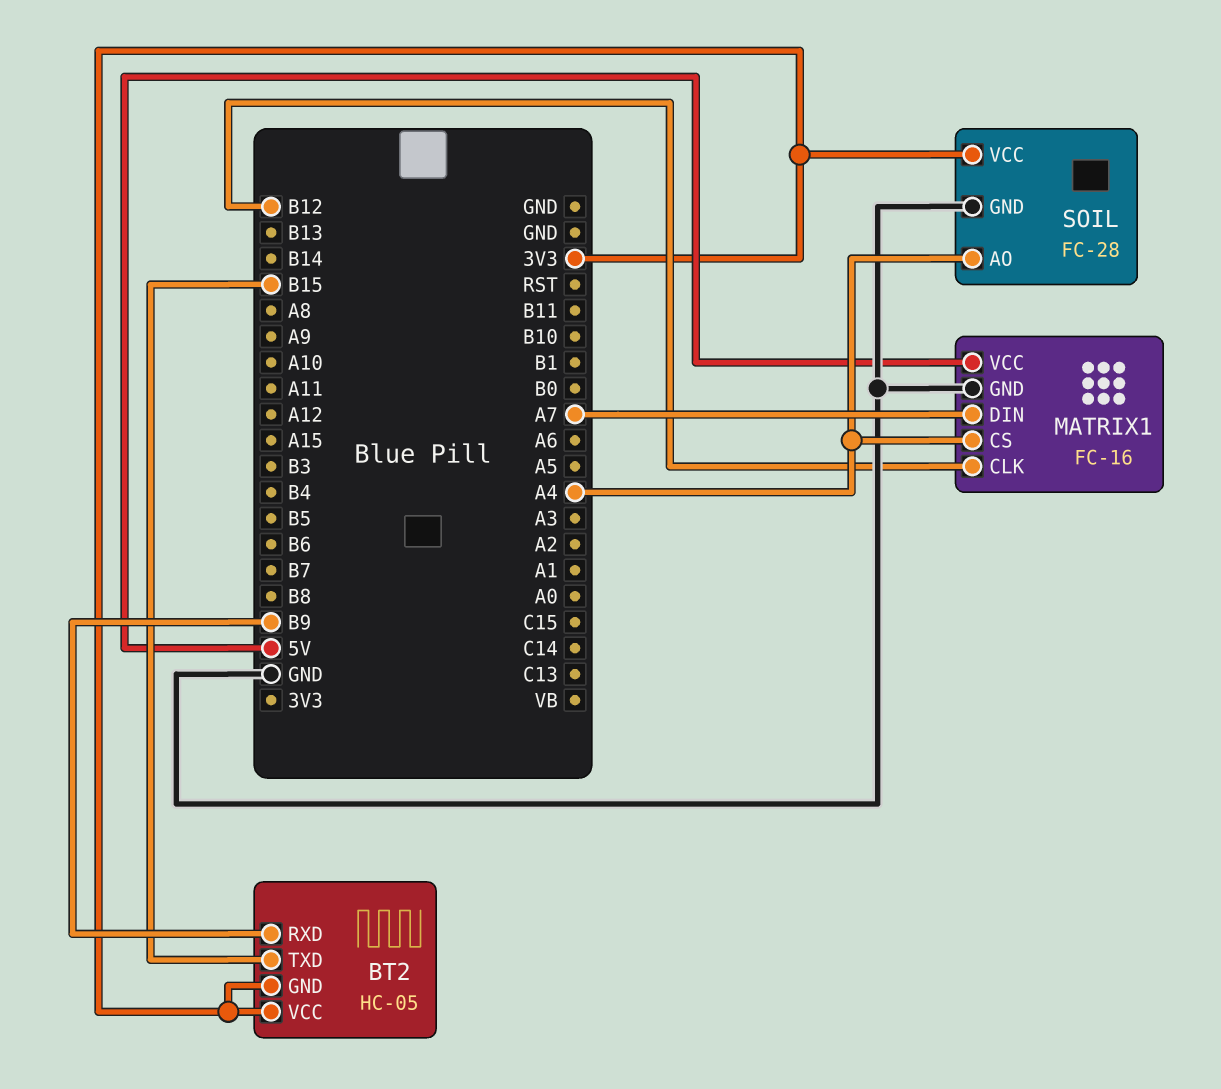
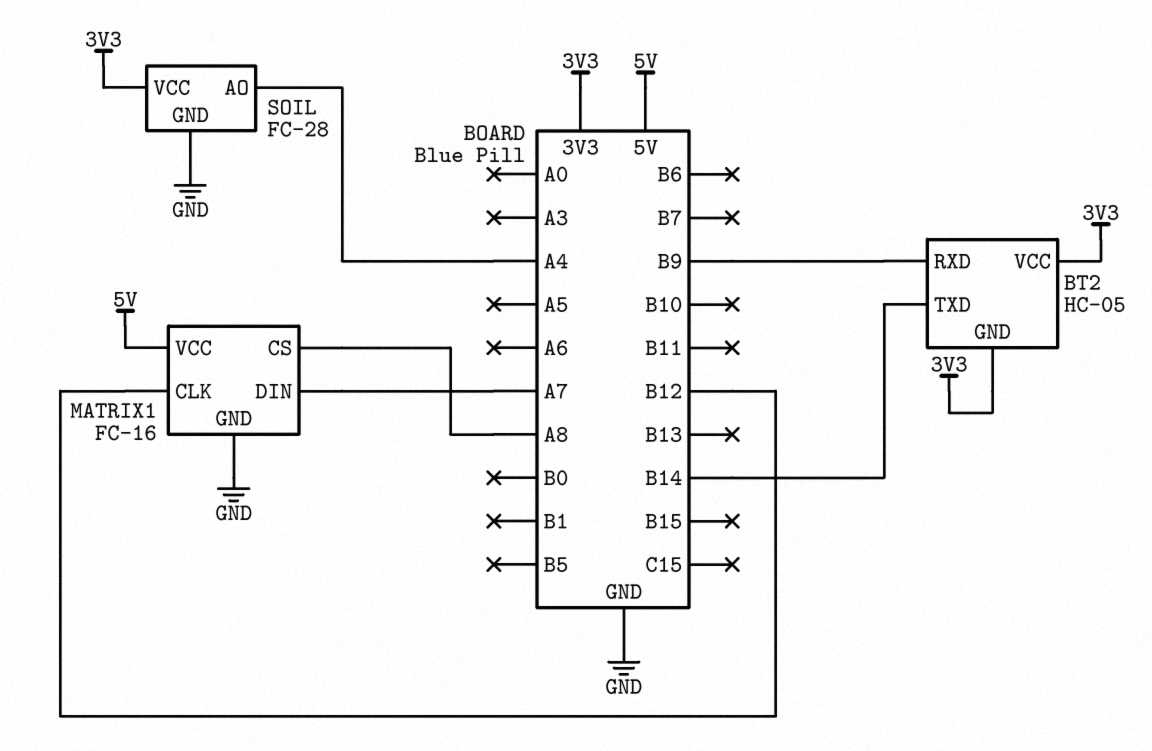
BT2 pin TXD: B15 -> B14
MATRIX1 pin CS: A4 -> A8

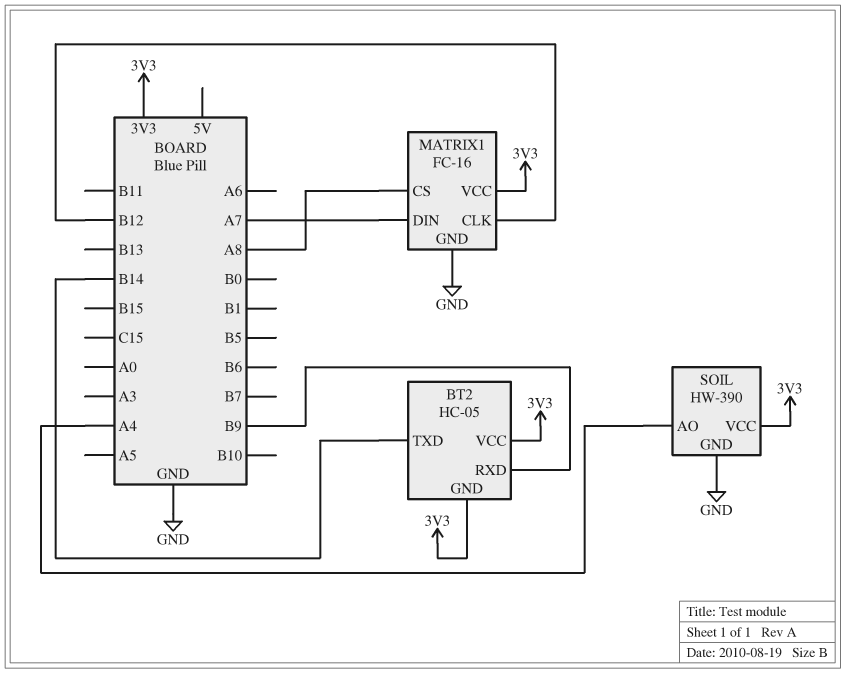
MATRIX1 pin VCC: 5V -> 3V3
SOIL: FC-28 -> HW-390

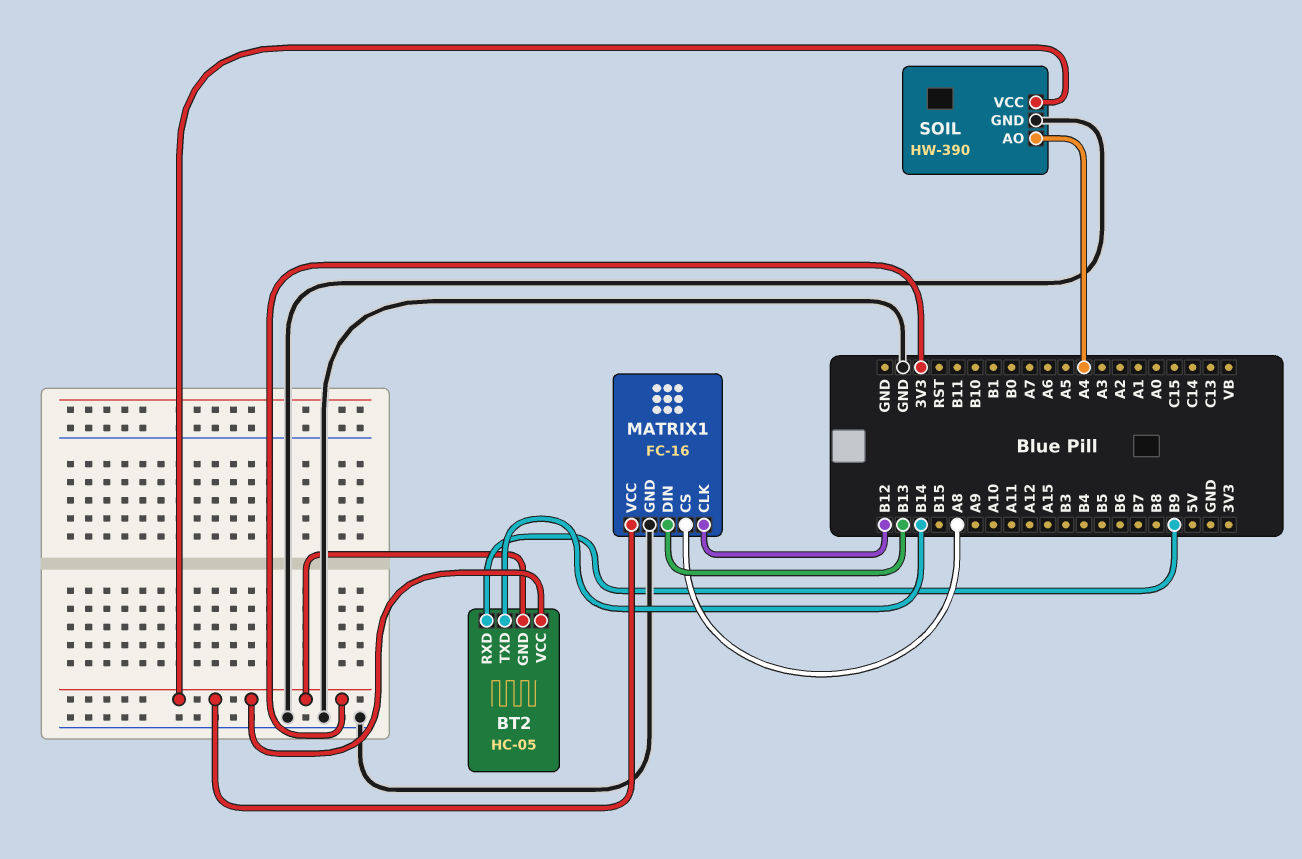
MATRIX1 pin DIN: A7 -> B13

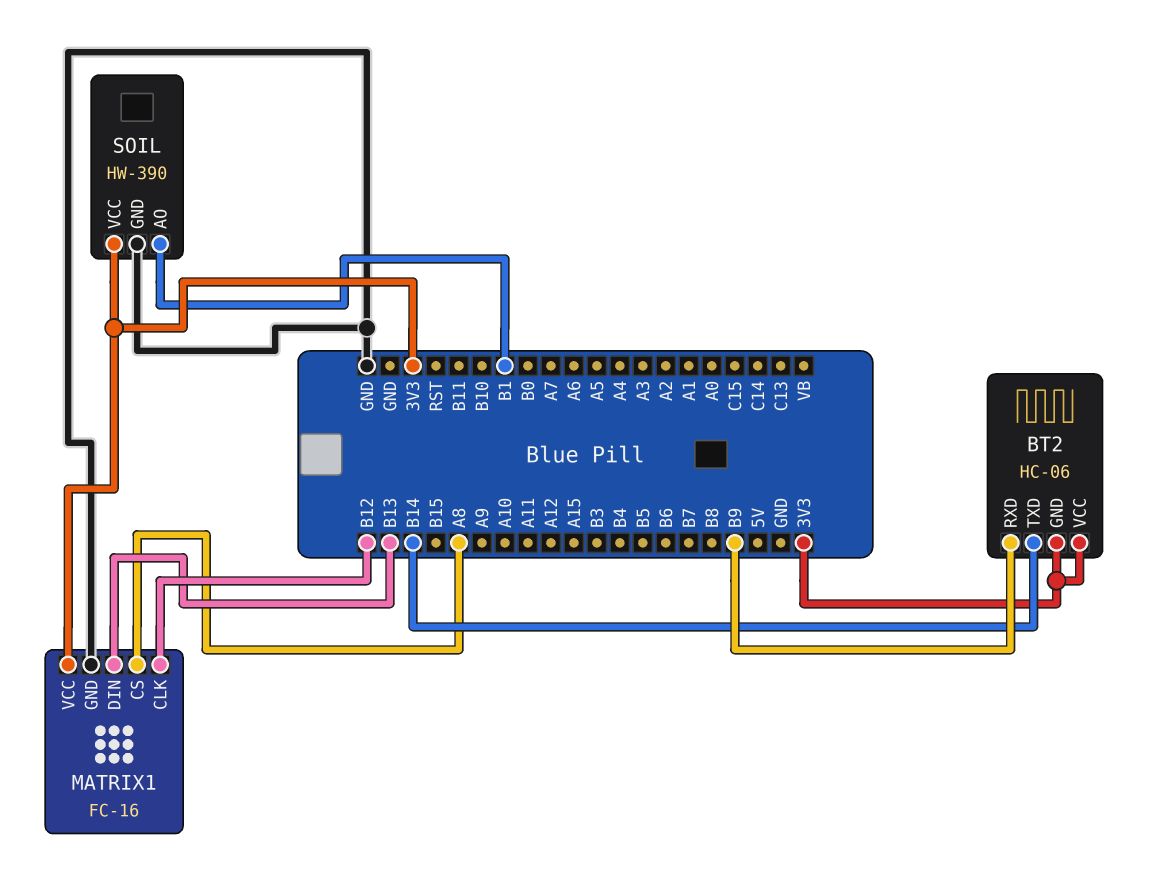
BT2: HC-05 -> HC-06
SOIL pin AO: A4 -> B1

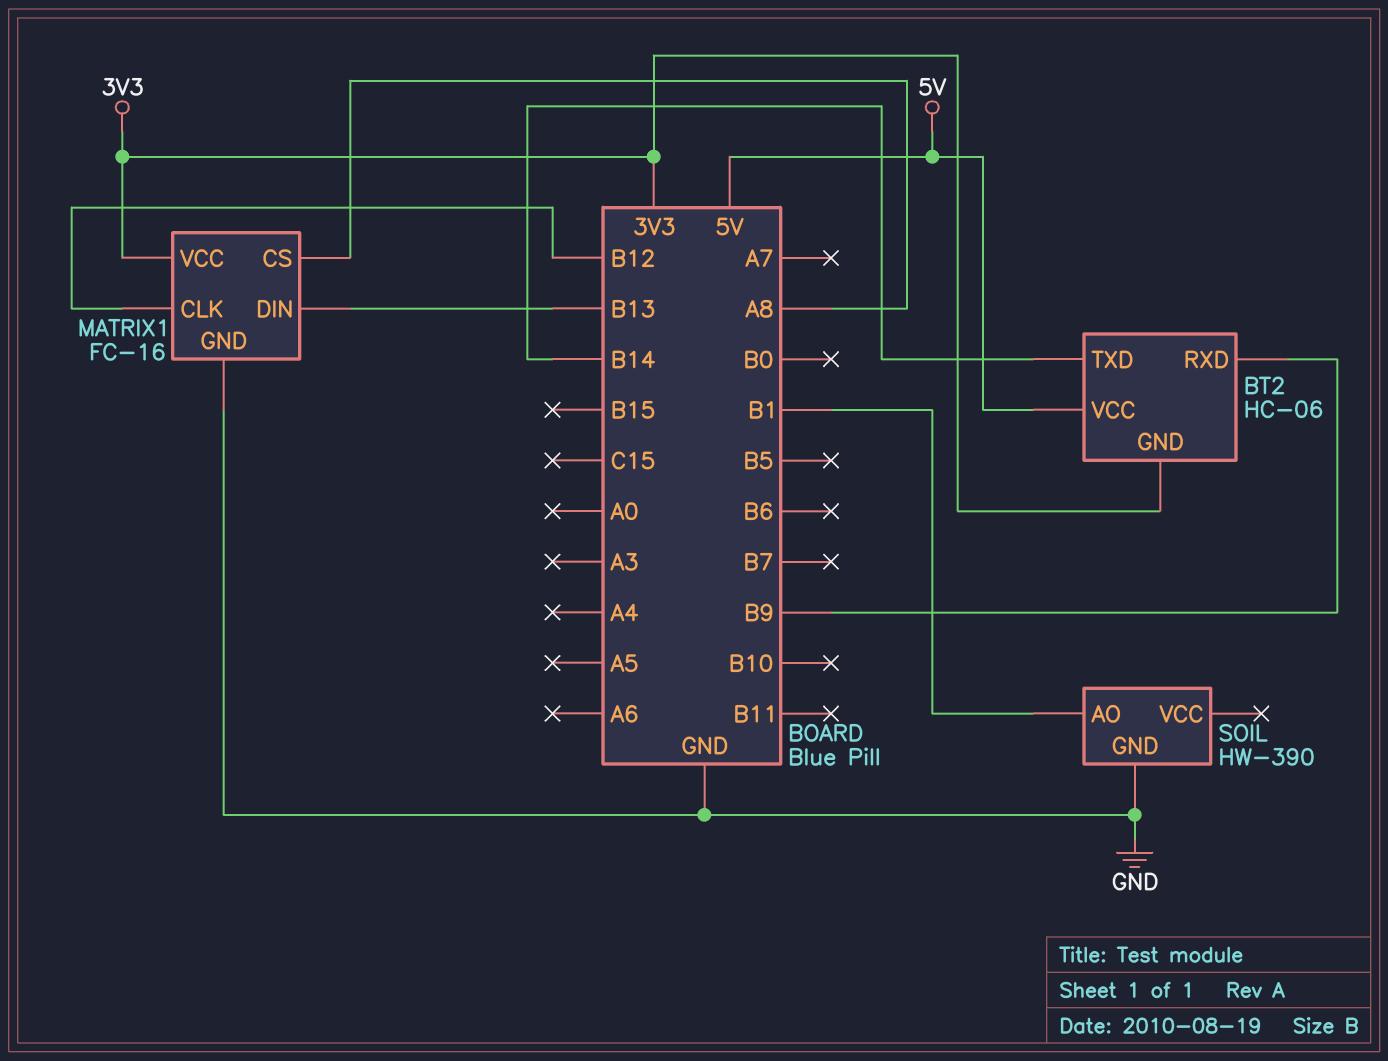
BT2 pin VCC: 3V3 -> 5V
SOIL pin VCC: 3V3 -> none

